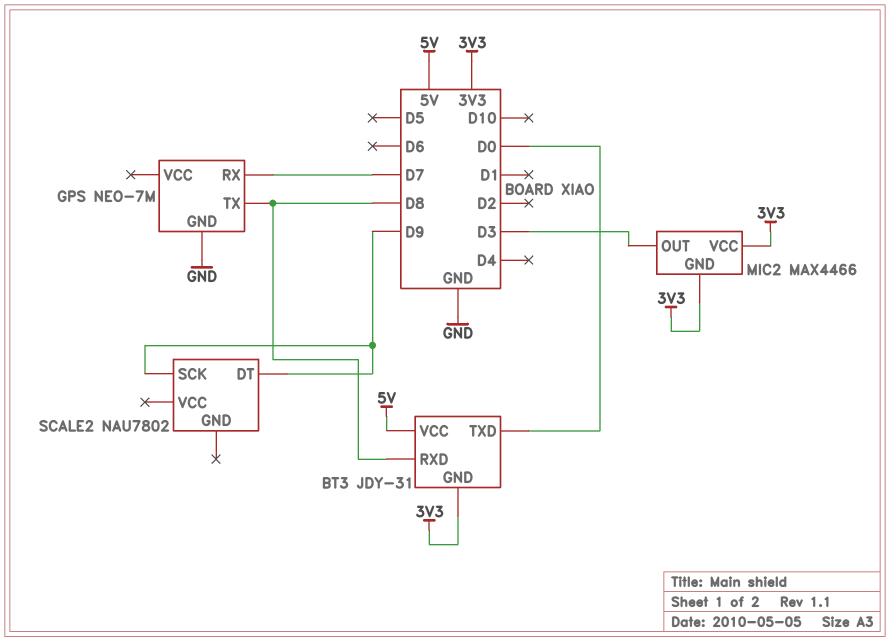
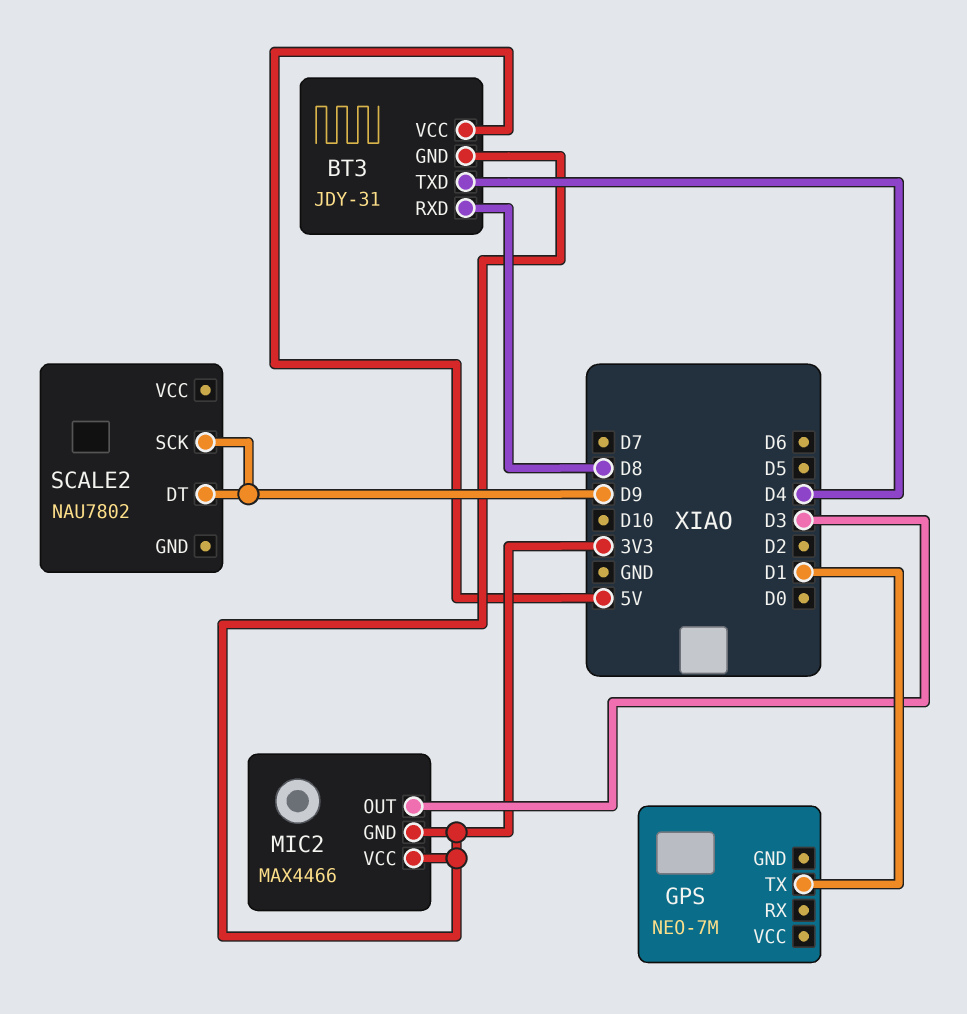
BT3 pin TXD: D0 -> D4
GPS pin GND: GND -> none
GPS pin RX: D7 -> none
GPS pin TX: D8 -> D1

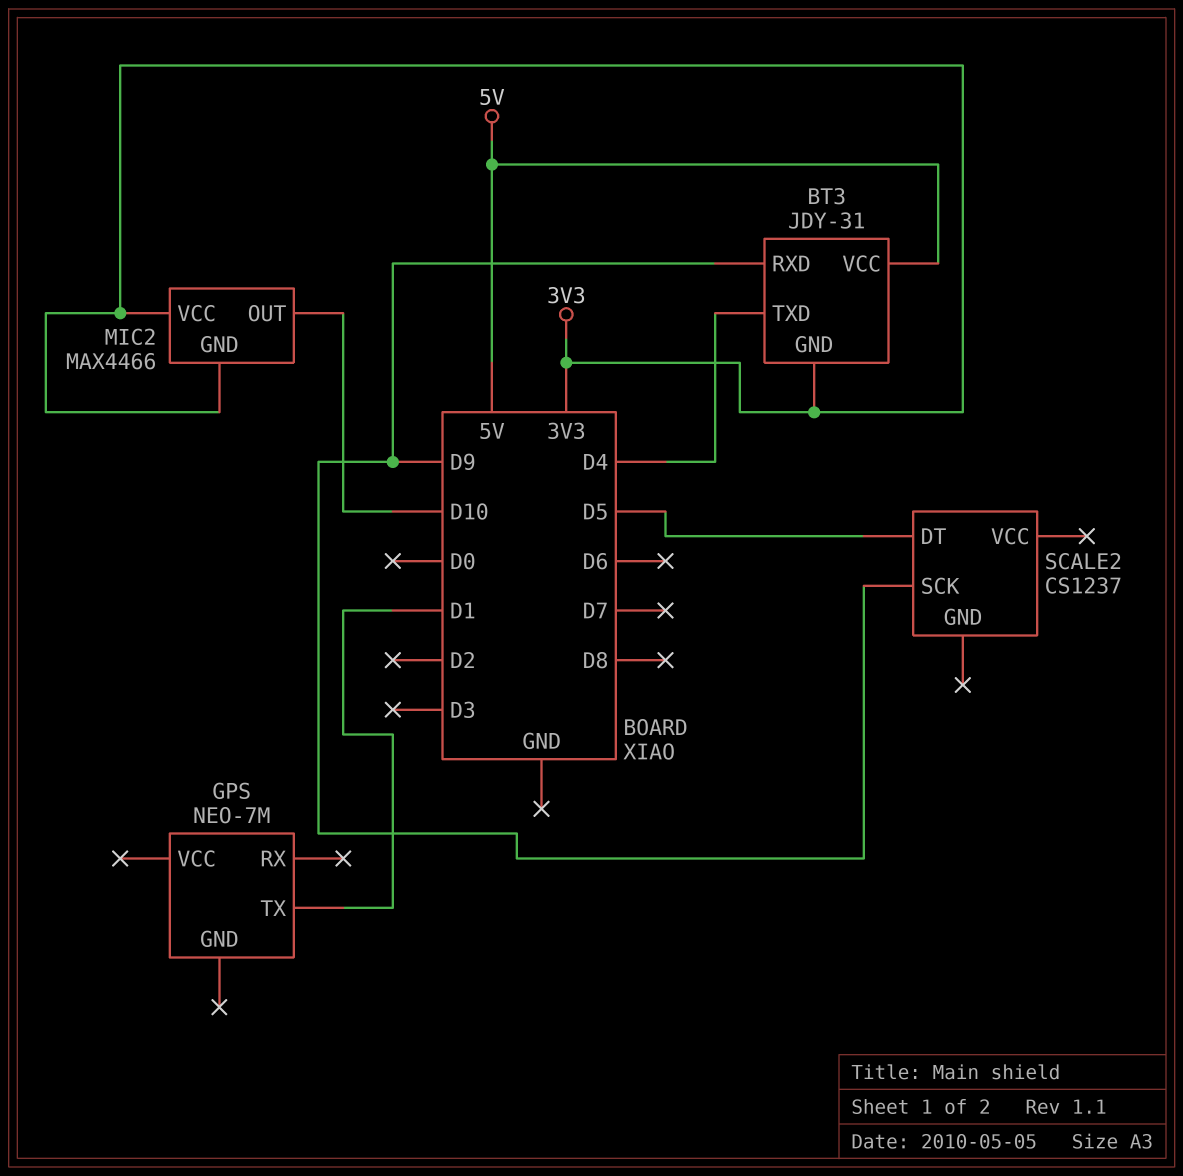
BT3 pin RXD: D8 -> D9
MIC2 pin OUT: D3 -> D10
SCALE2: NAU7802 -> CS1237
SCALE2 pin DT: D9 -> D5

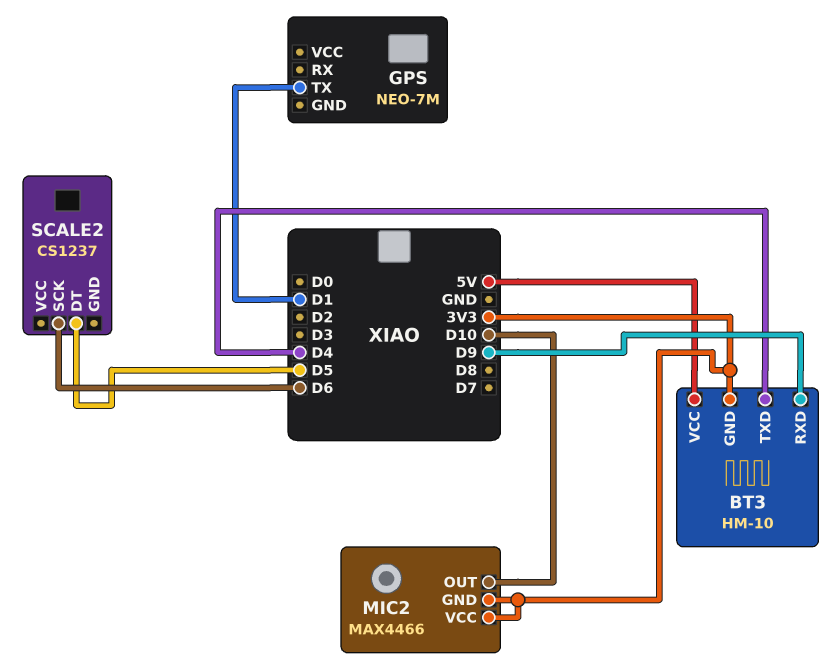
BT3: JDY-31 -> HM-10
SCALE2 pin SCK: D9 -> D6

